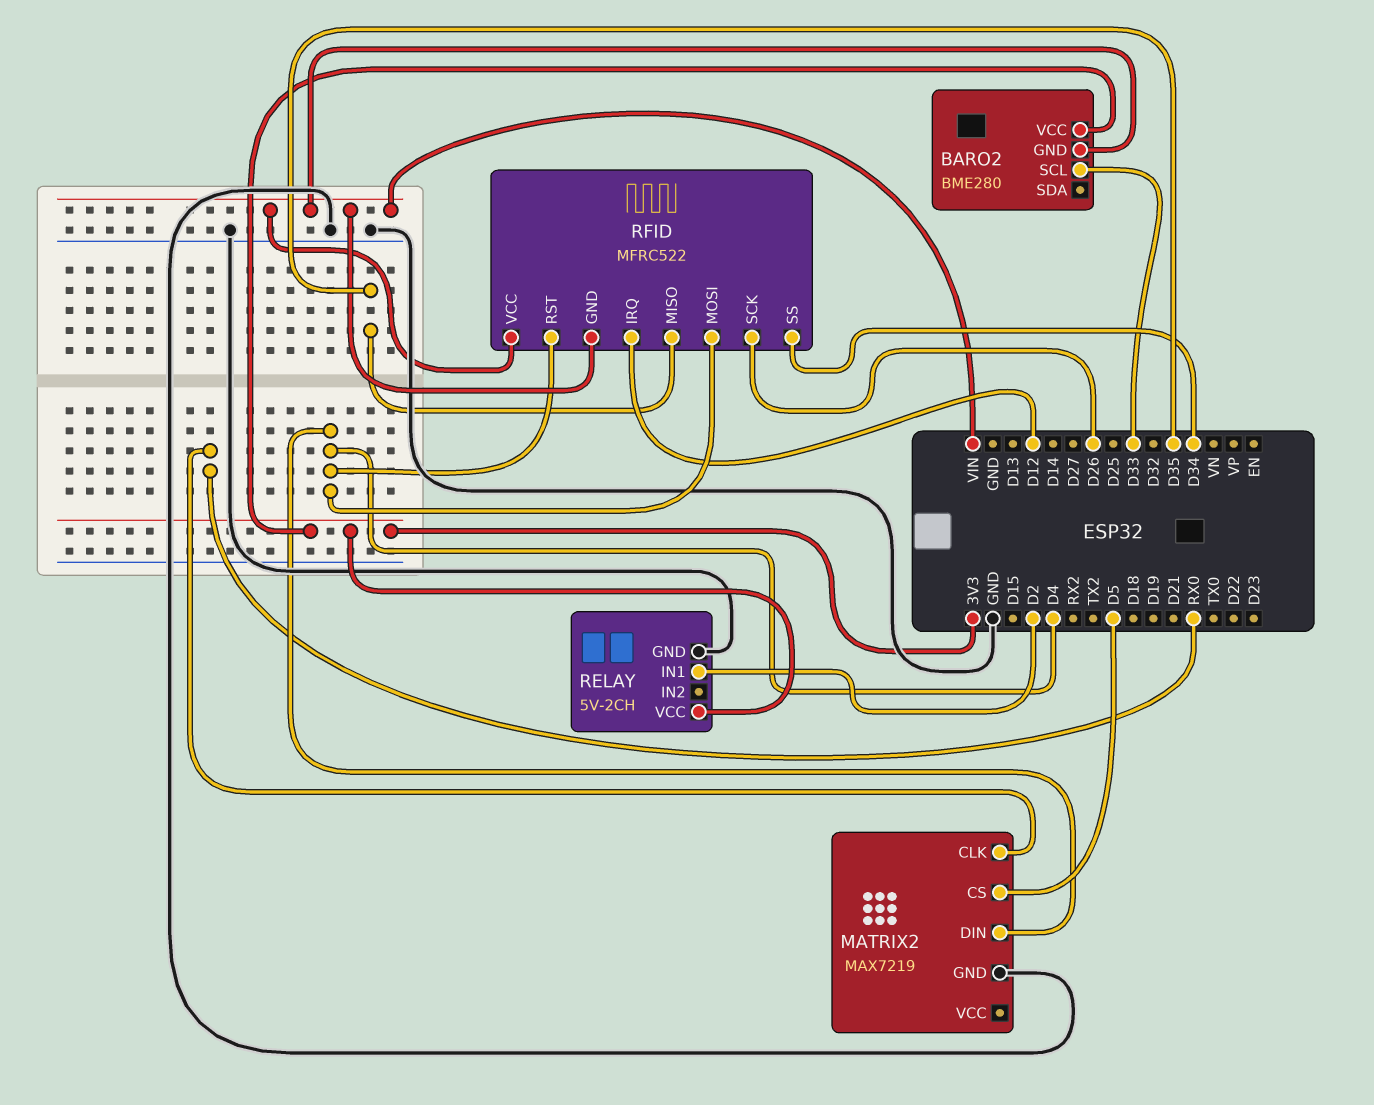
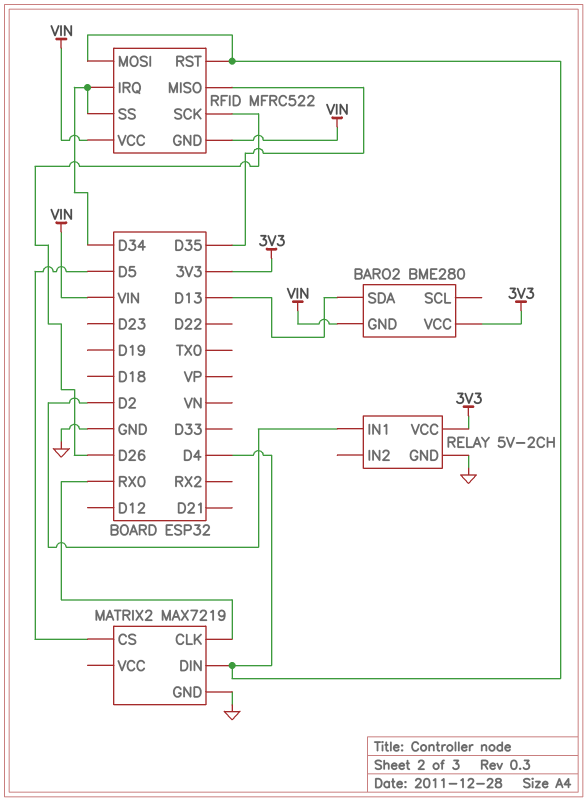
BARO2 pin SCL: D33 -> none
BARO2 pin SDA: none -> D13
RFID pin IRQ: D12 -> D34

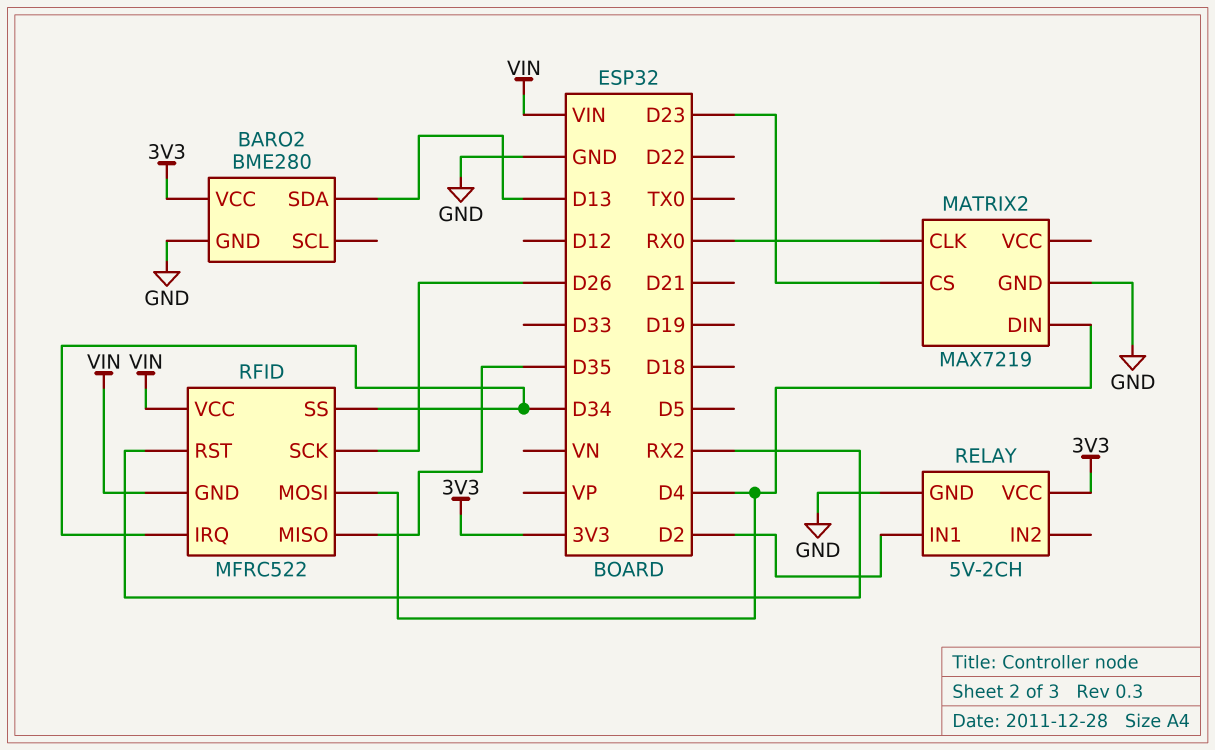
BARO2 pin GND: VIN -> GND
MATRIX2 pin CS: D5 -> D23
RFID pin RST: D4 -> RX2

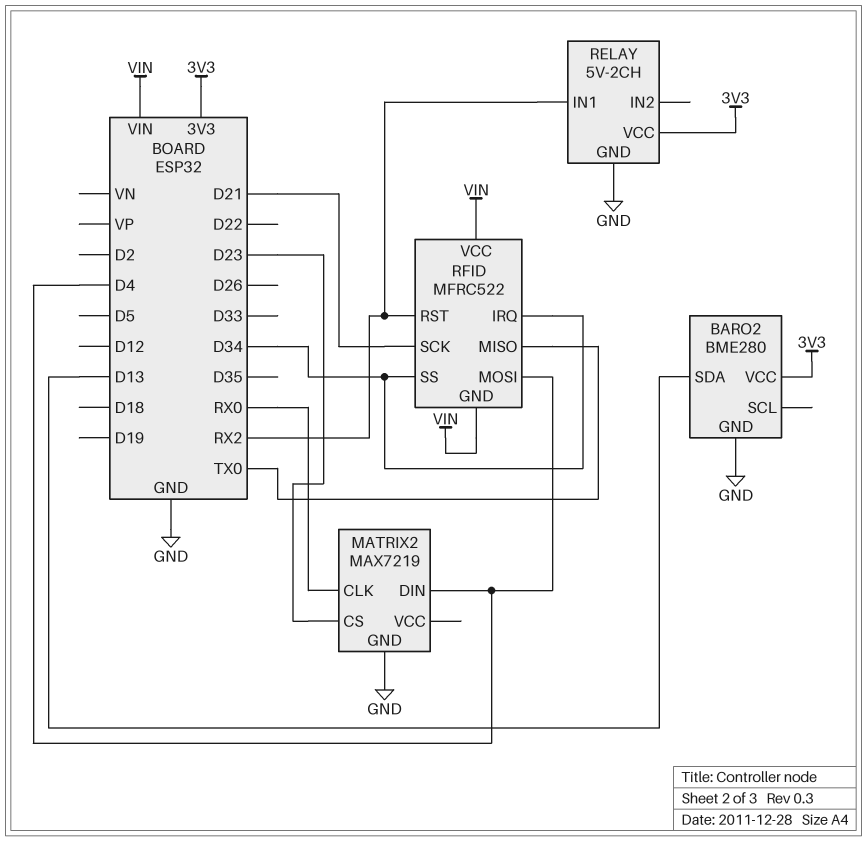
RELAY pin IN1: D2 -> RX2
RFID pin MISO: D35 -> TX0
RFID pin SCK: D26 -> D21

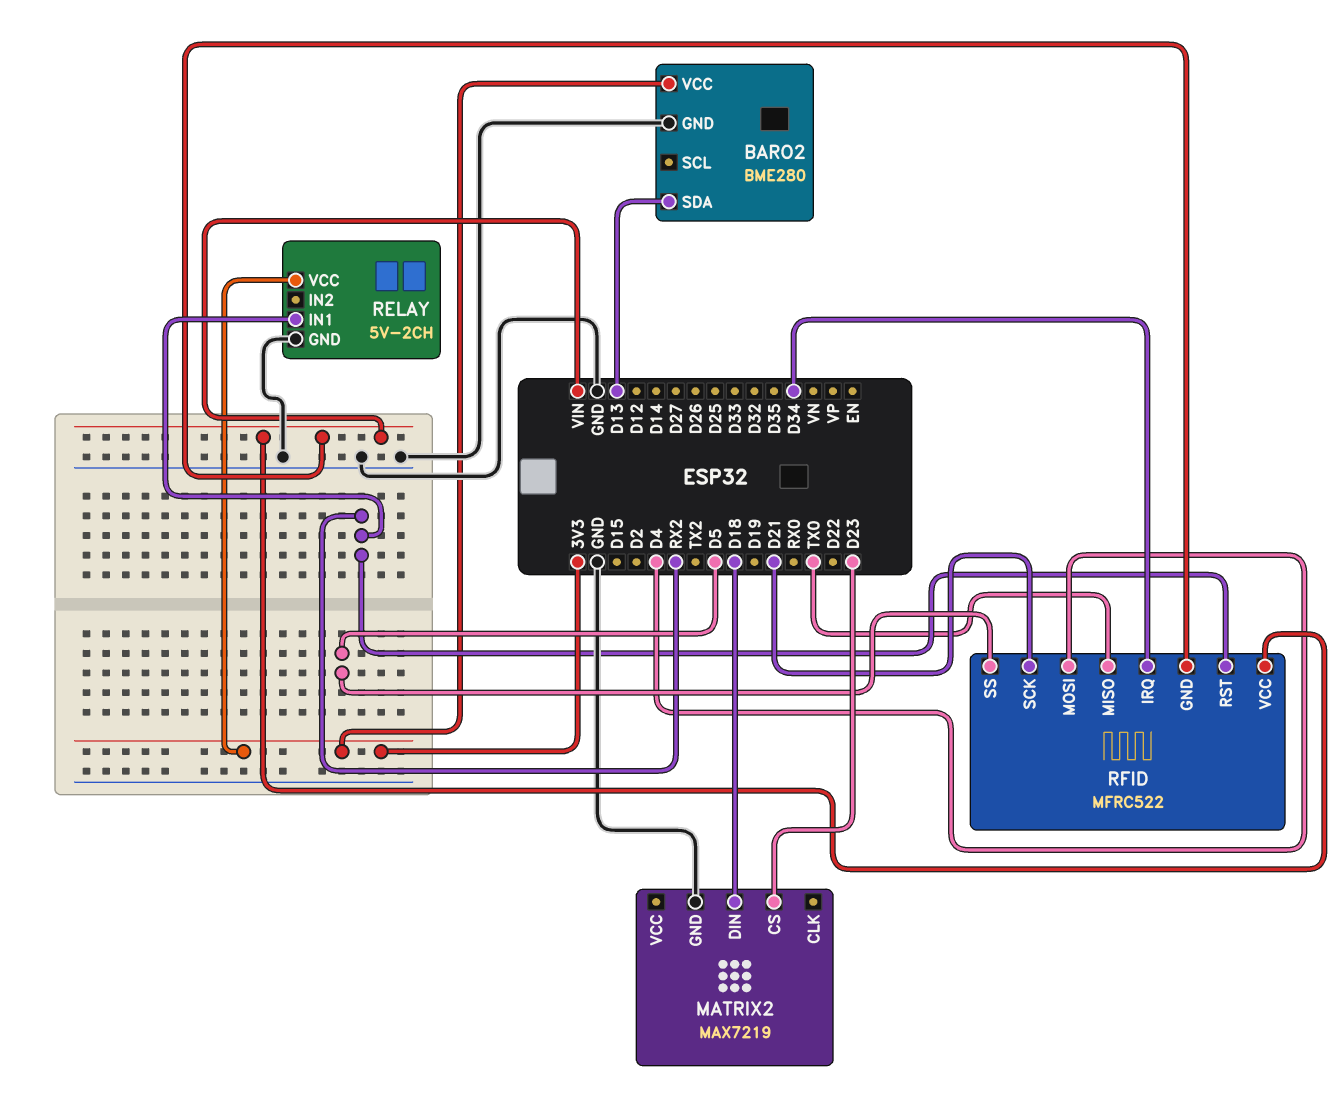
MATRIX2 pin CLK: RX0 -> none
MATRIX2 pin DIN: D4 -> D18
RFID pin SS: D34 -> D5

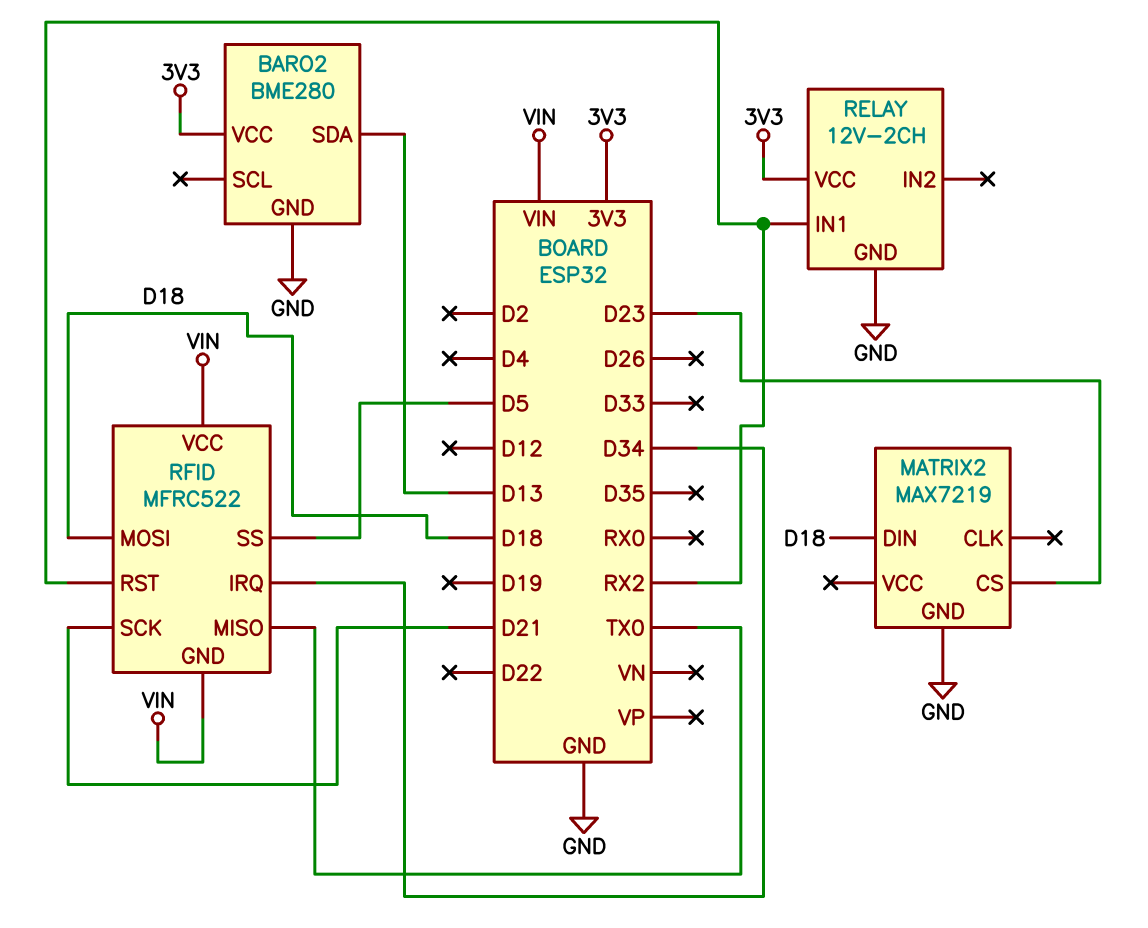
RELAY: 5V-2CH -> 12V-2CH
RFID pin MOSI: D4 -> D18

